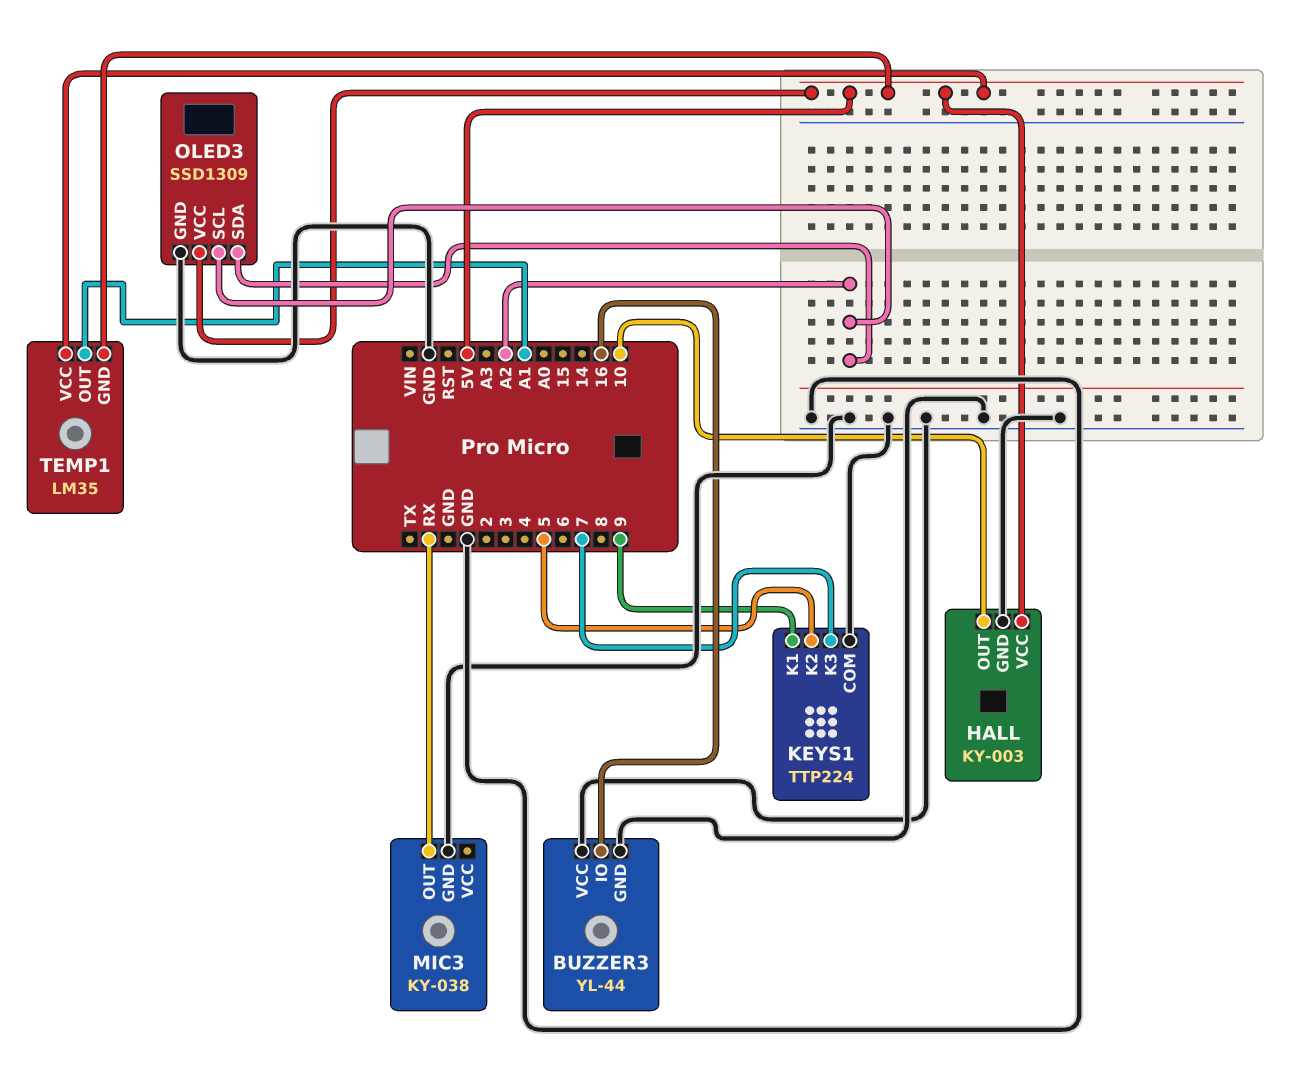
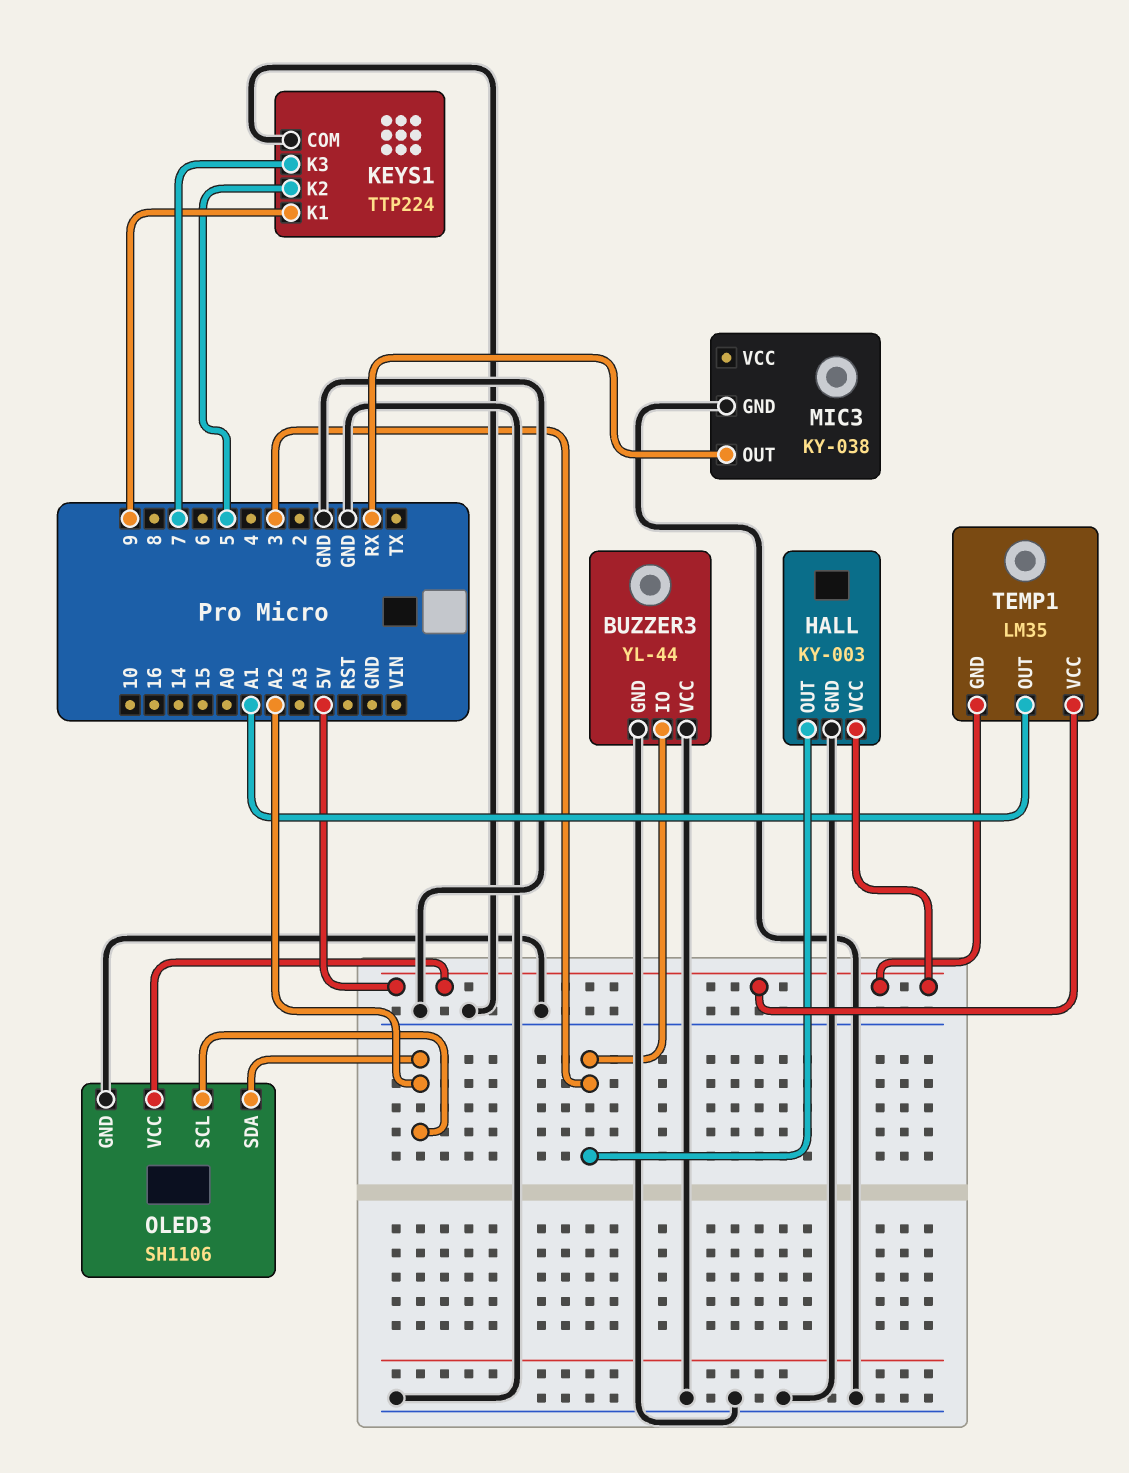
BUZZER3 pin IO: 16 -> 3
HALL pin OUT: 10 -> 3
OLED3: SSD1309 -> SH1106

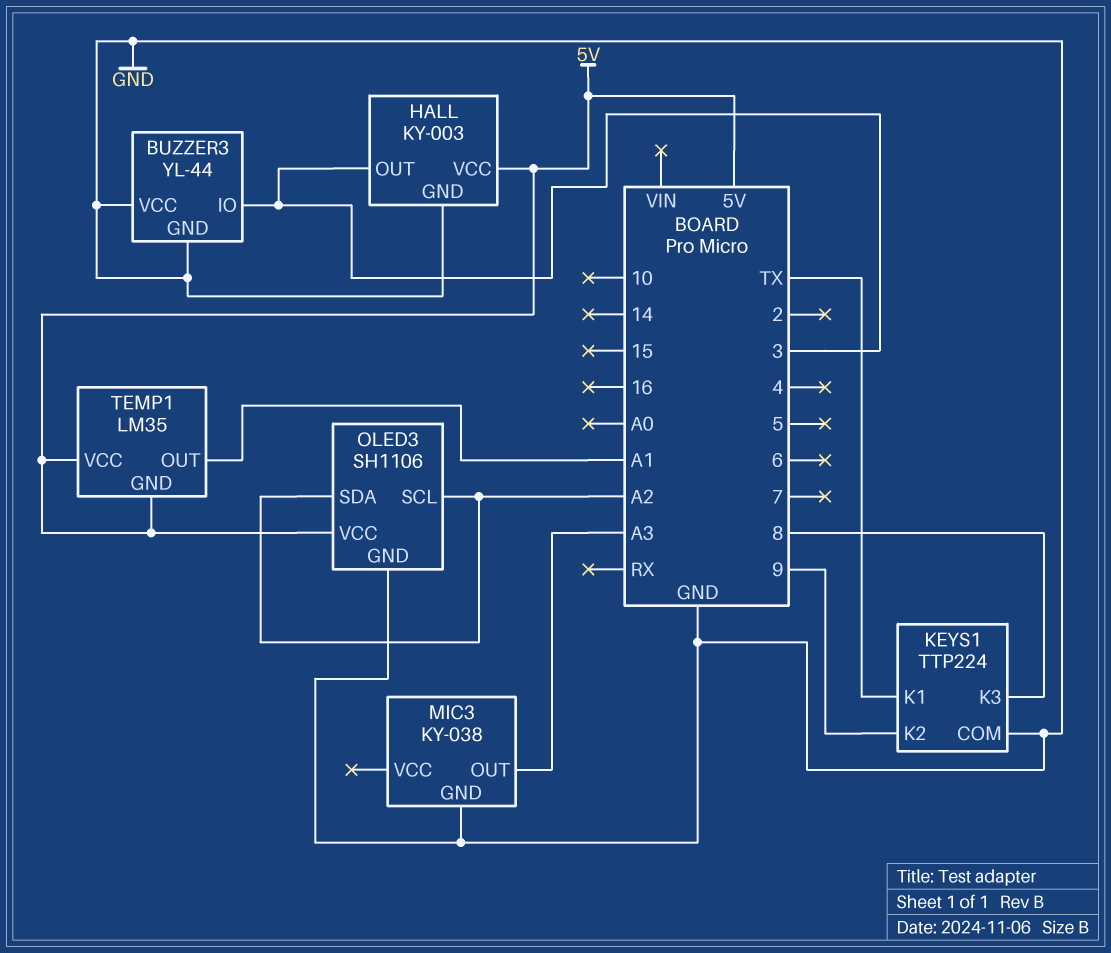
KEYS1 pin K1: 9 -> TX
KEYS1 pin K2: 5 -> 9
KEYS1 pin K3: 7 -> 8
MIC3 pin OUT: RX -> A3

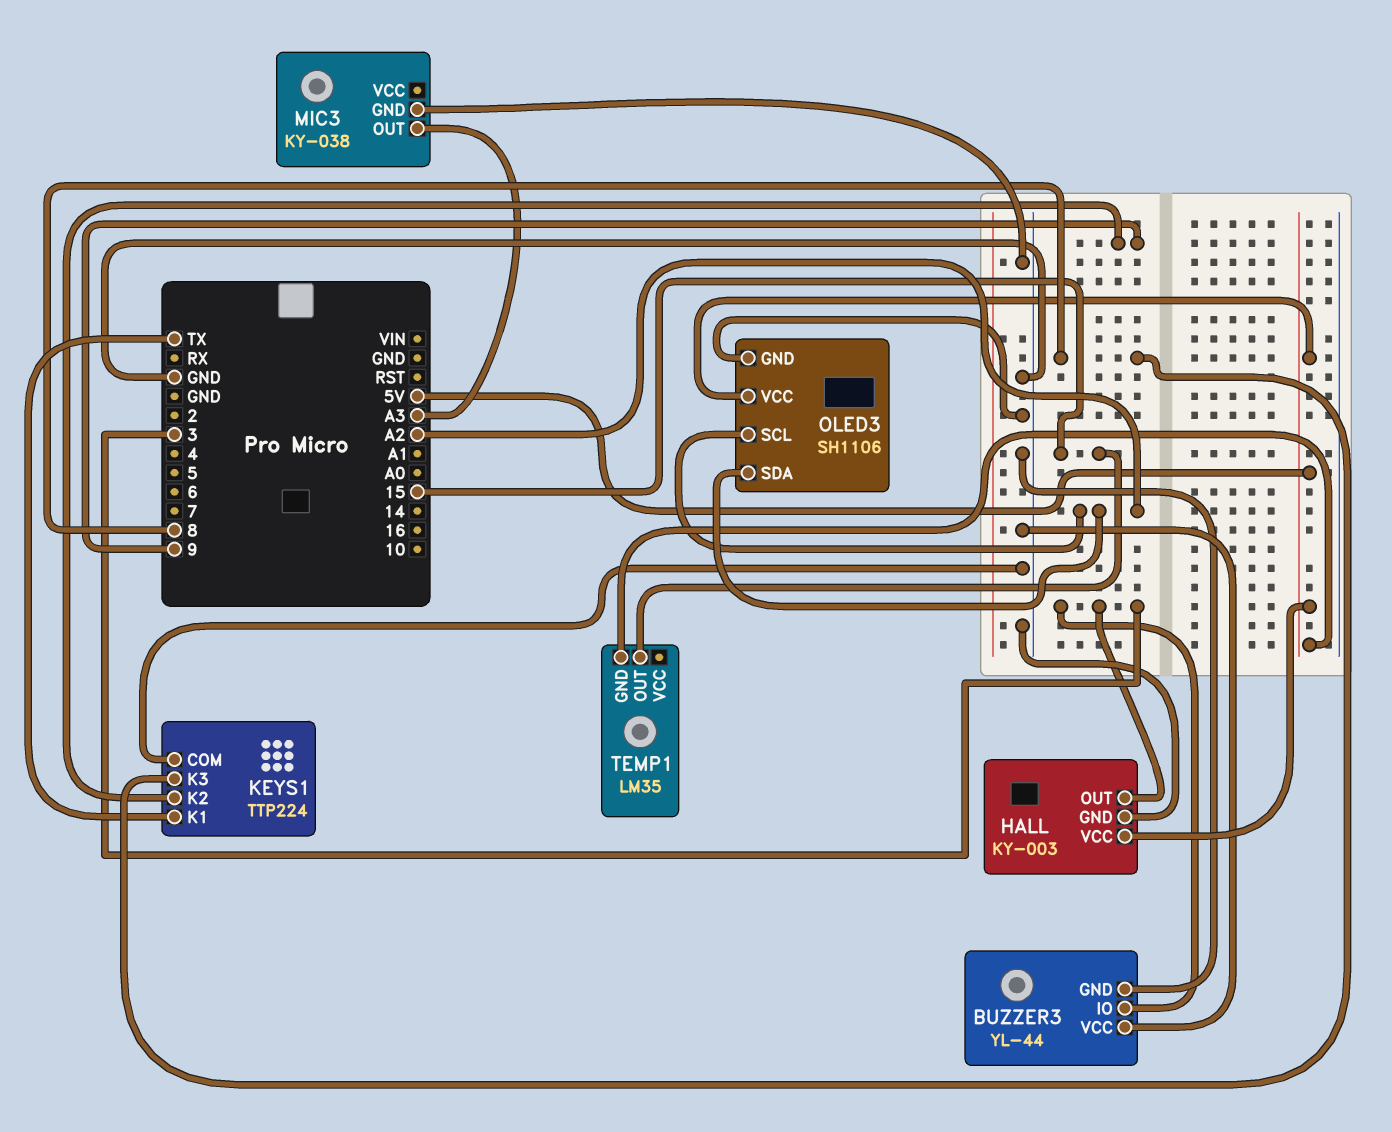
TEMP1 pin OUT: A1 -> 15
TEMP1 pin VCC: 5V -> none

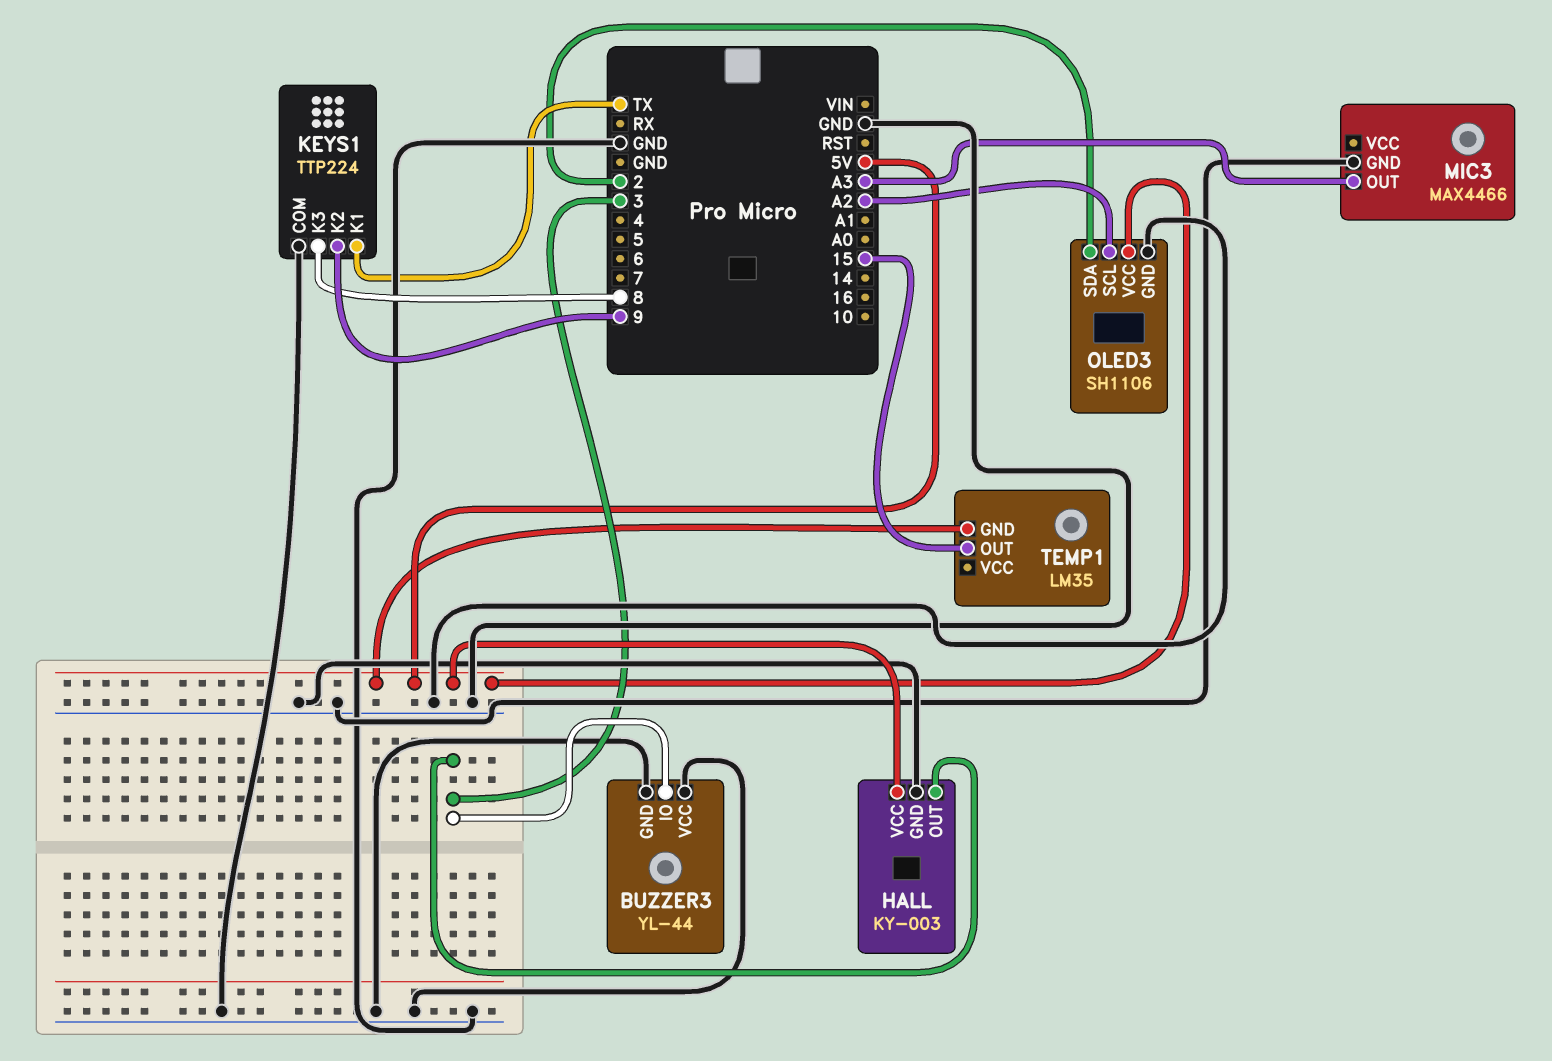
MIC3: KY-038 -> MAX4466
OLED3 pin SDA: A2 -> 2

